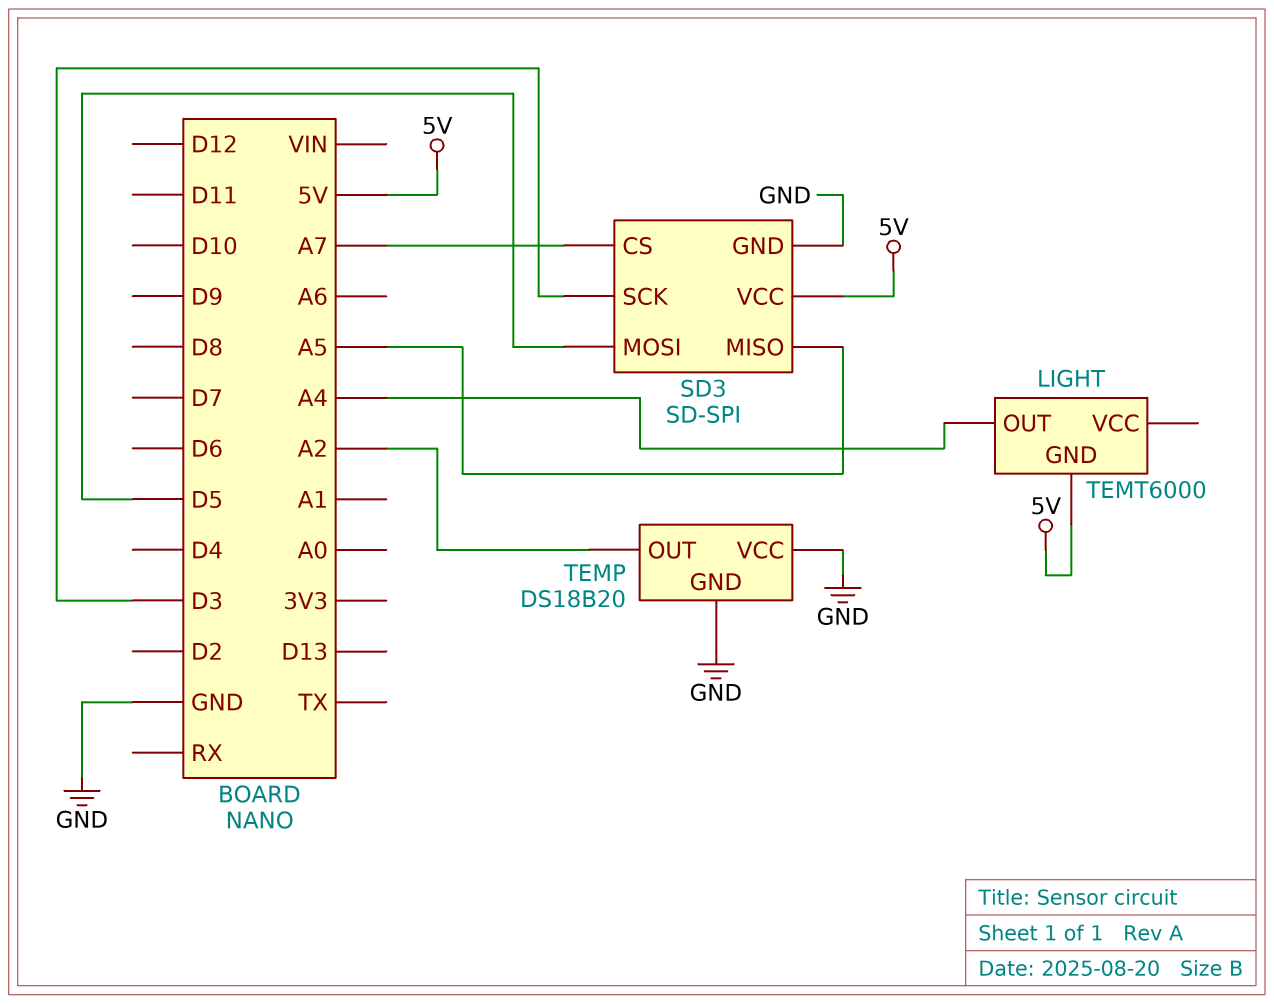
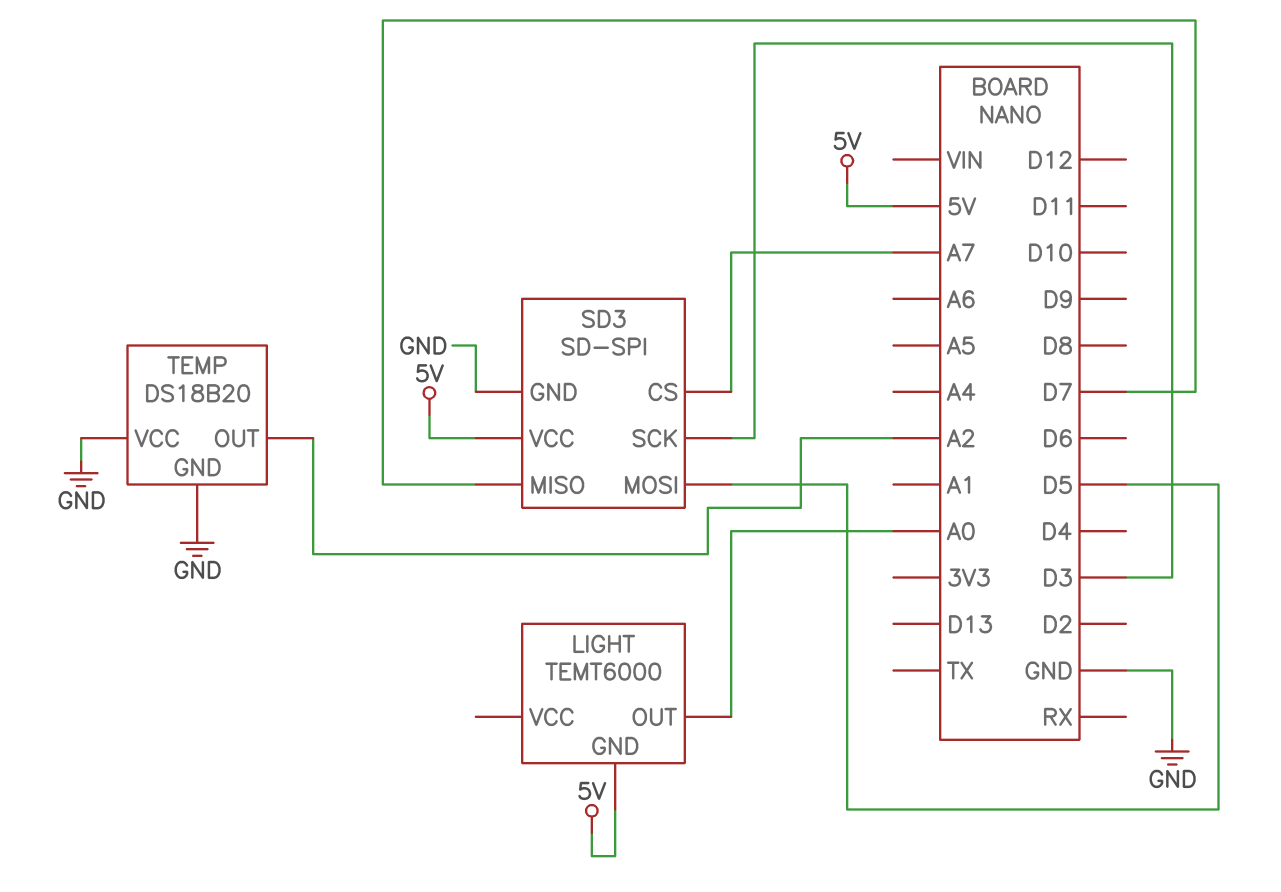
LIGHT pin OUT: A4 -> A0
SD3 pin MISO: A5 -> D7

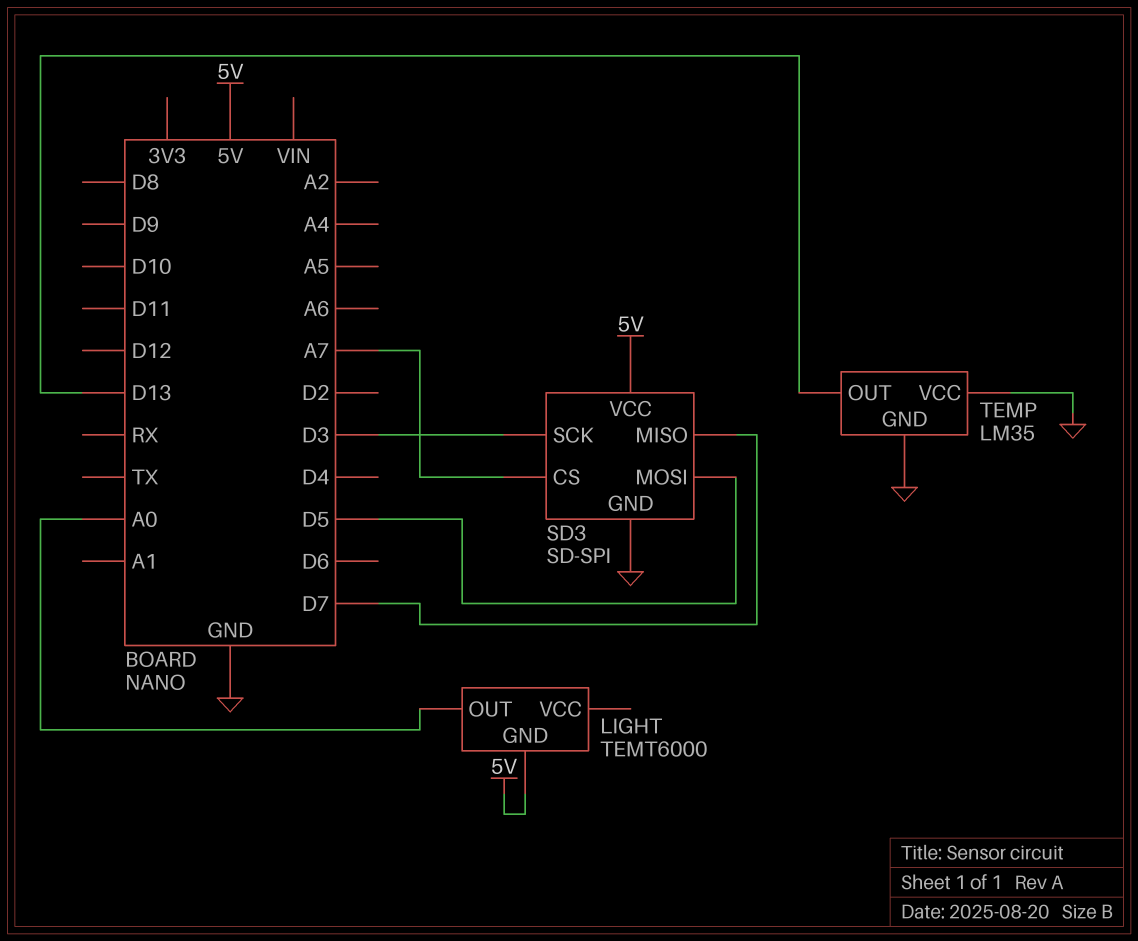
TEMP: DS18B20 -> LM35
TEMP pin OUT: A2 -> D13

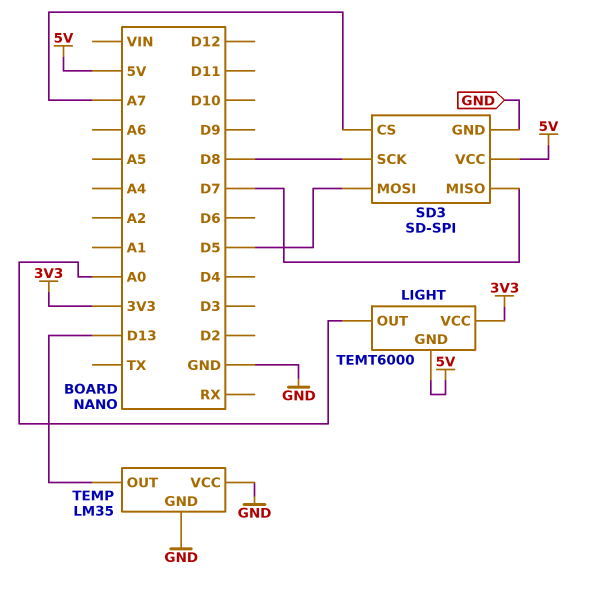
LIGHT pin VCC: none -> 3V3
SD3 pin SCK: D3 -> D8

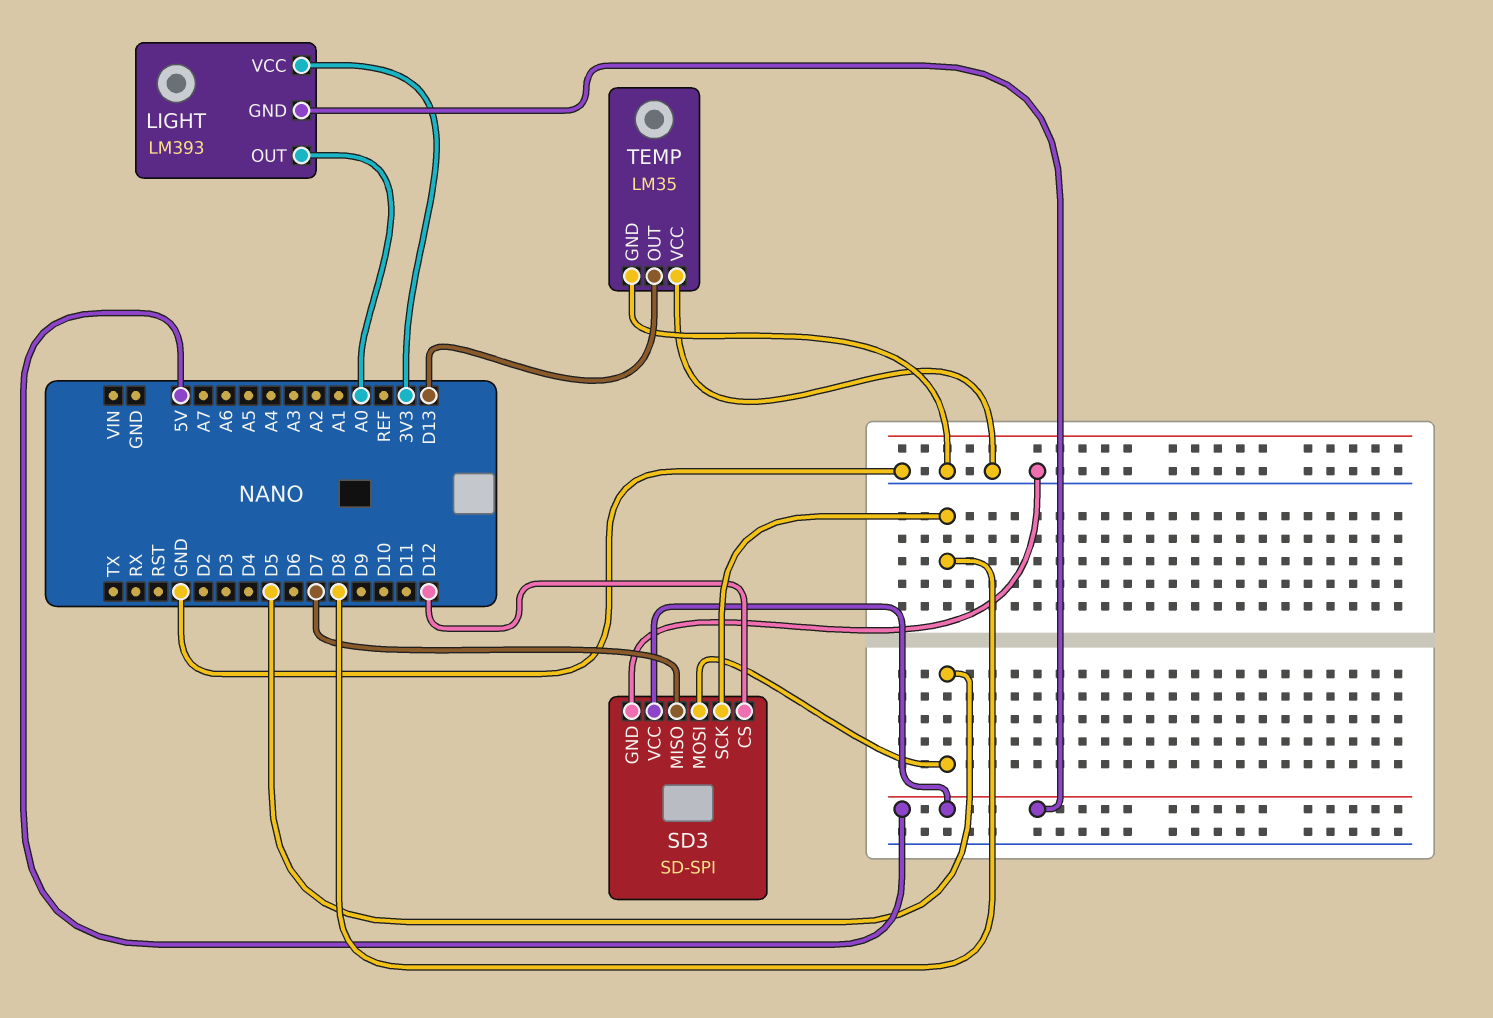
LIGHT: TEMT6000 -> LM393
SD3 pin CS: A7 -> D12

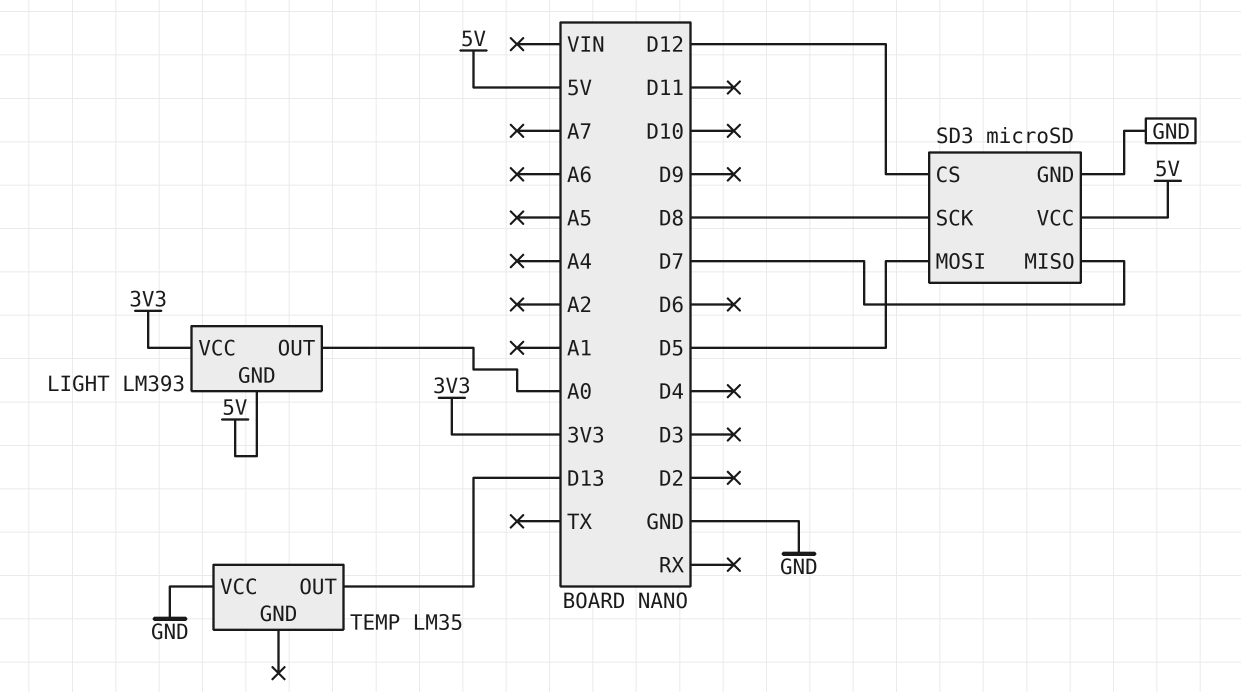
SD3: SD-SPI -> microSD
TEMP pin GND: GND -> none

